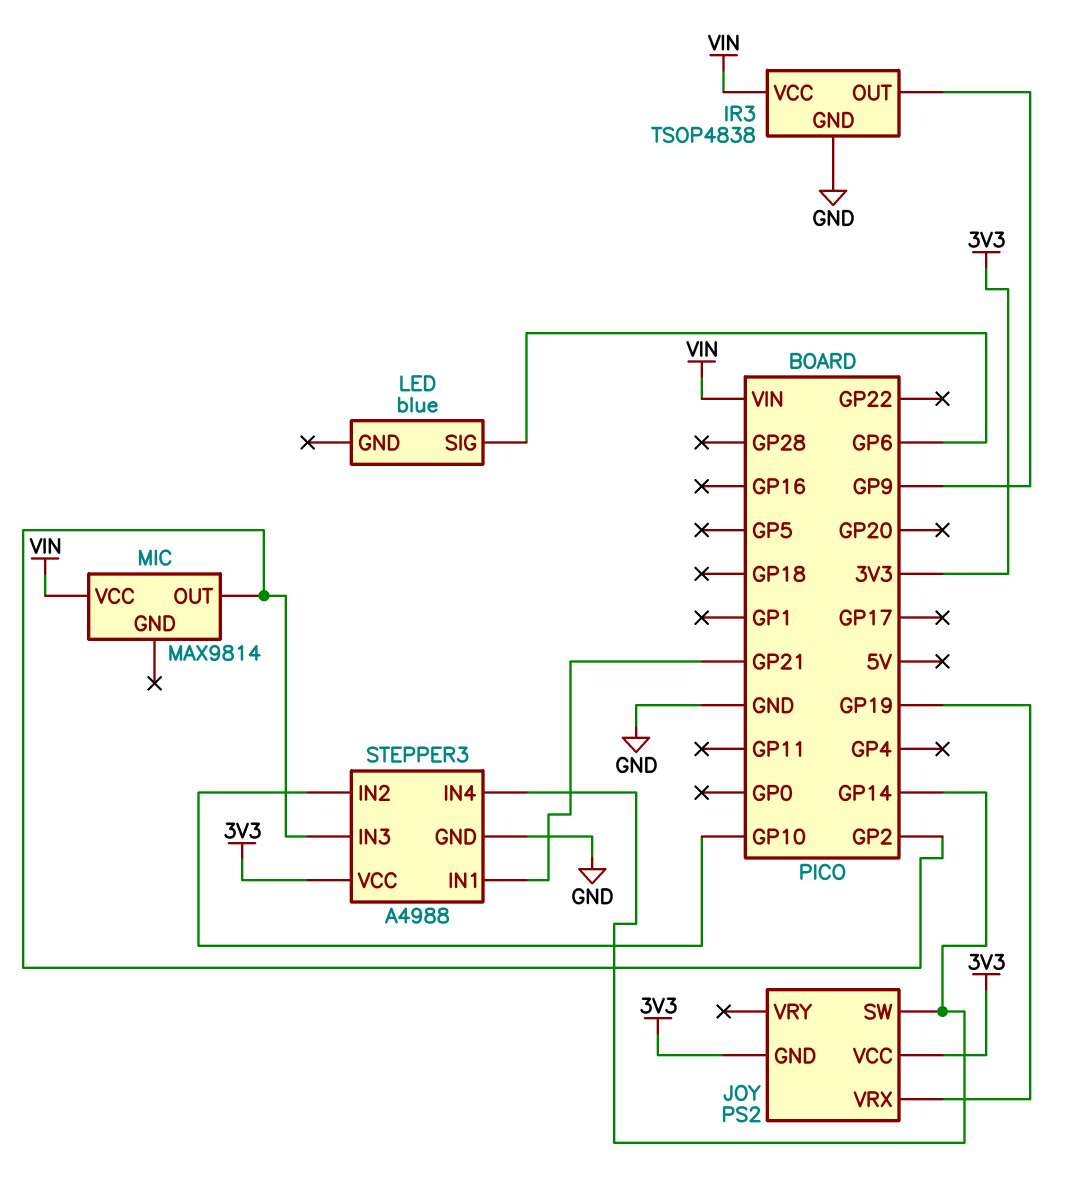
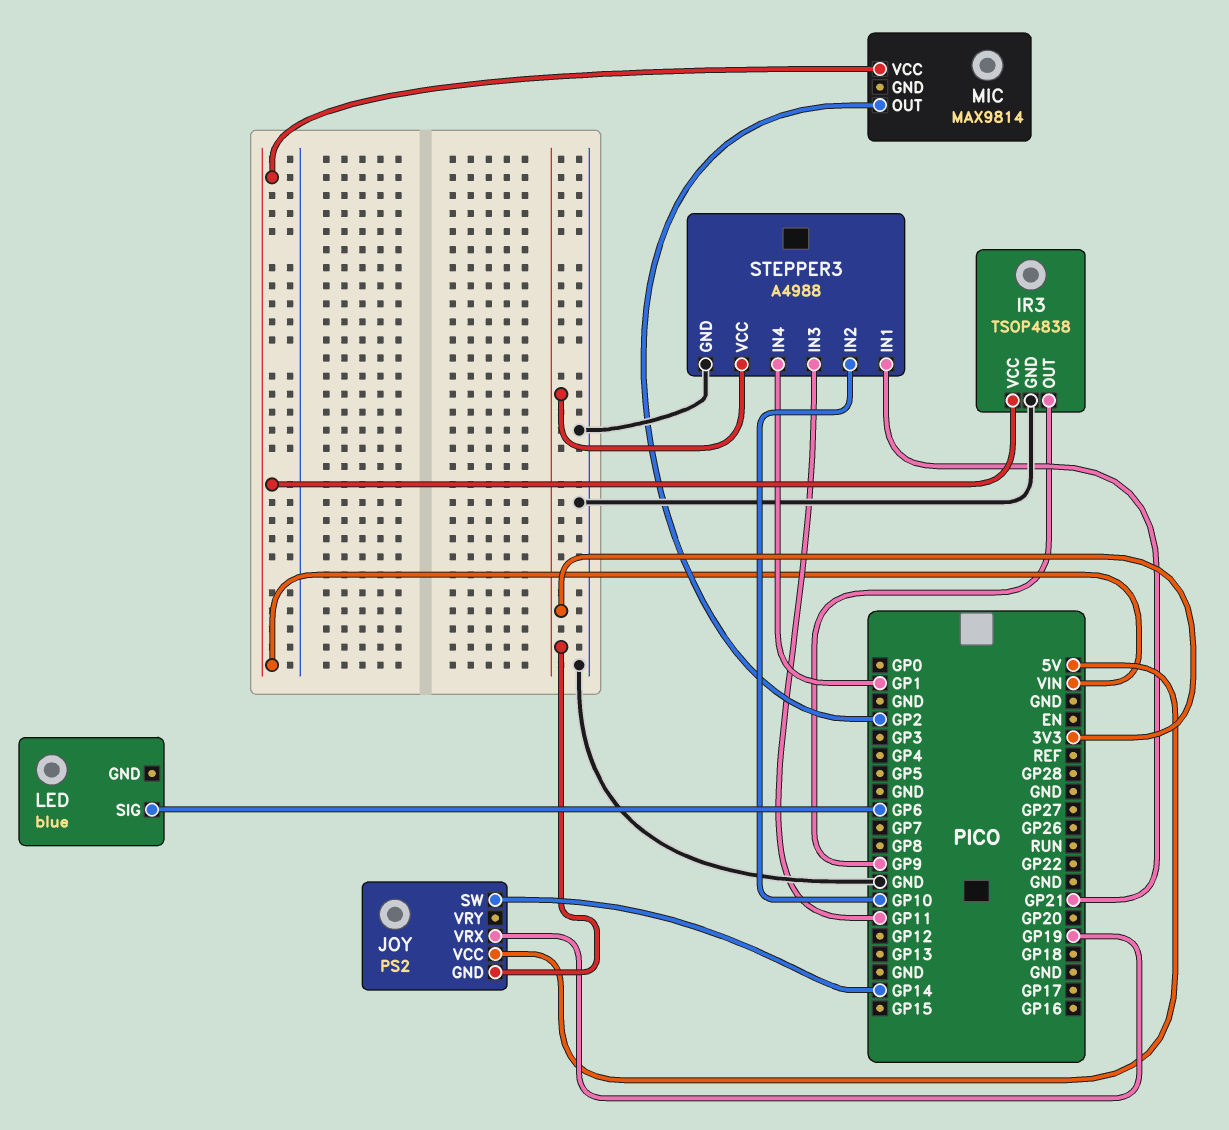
JOY pin VCC: 3V3 -> 5V
STEPPER3 pin IN3: GP2 -> GP11
STEPPER3 pin IN4: GP14 -> GP1

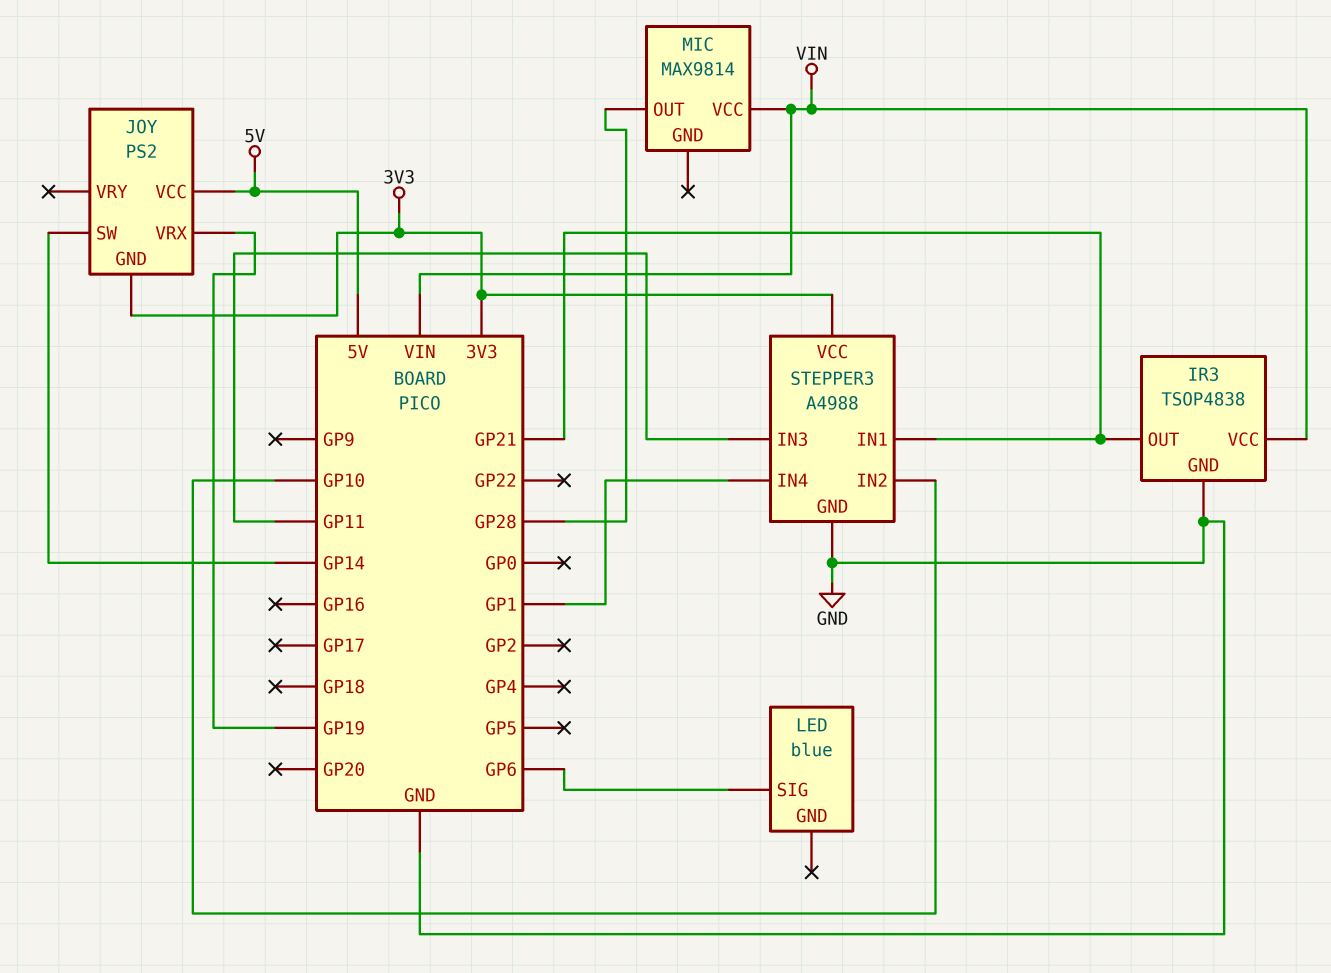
IR3 pin OUT: GP9 -> GP21
MIC pin OUT: GP2 -> GP28

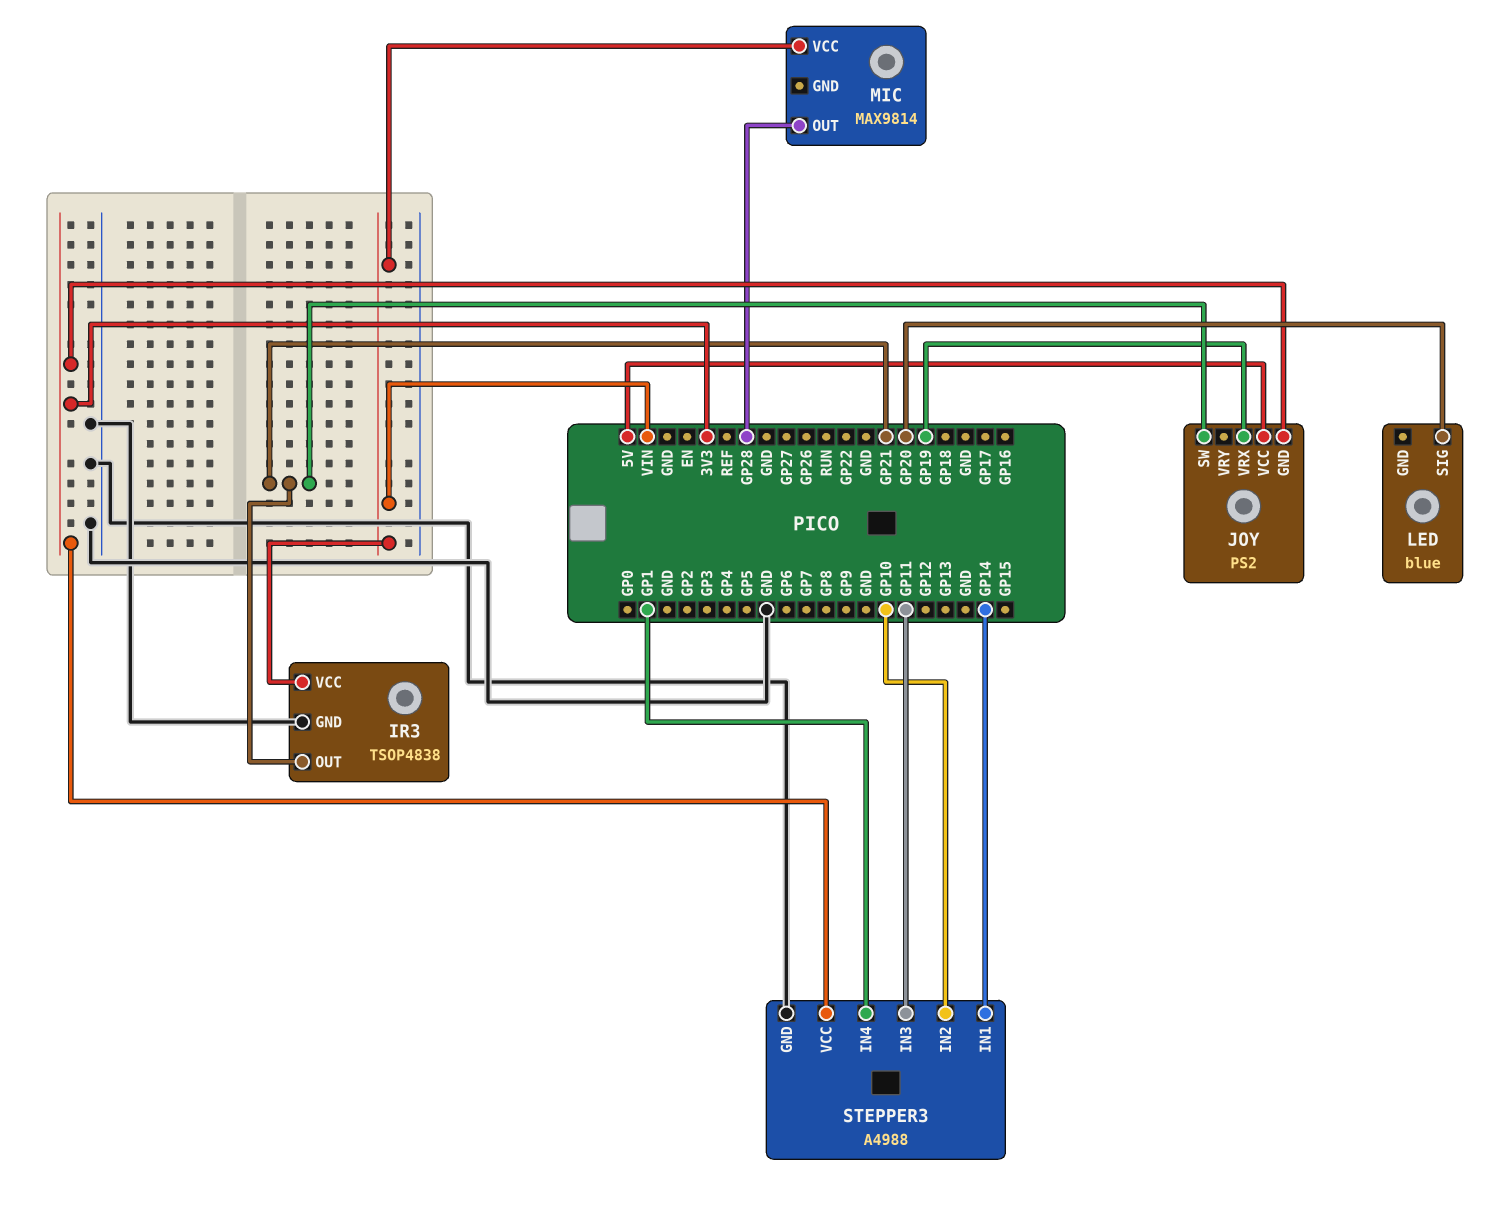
JOY pin SW: GP14 -> GP21
LED pin SIG: GP6 -> GP20
STEPPER3 pin IN1: GP21 -> GP14

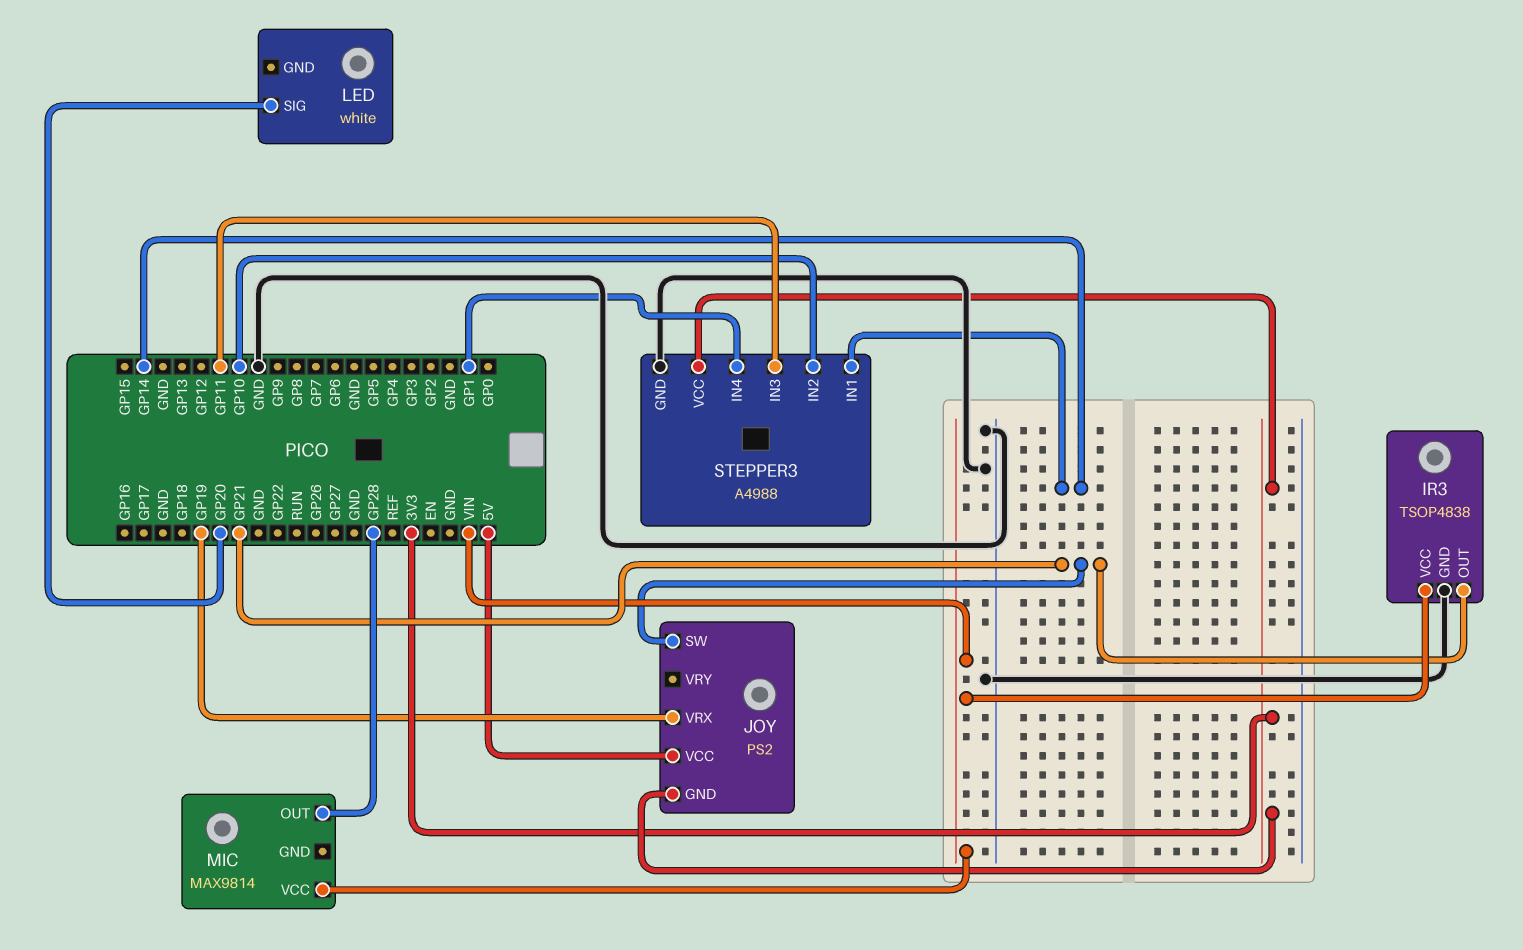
LED: blue -> white

